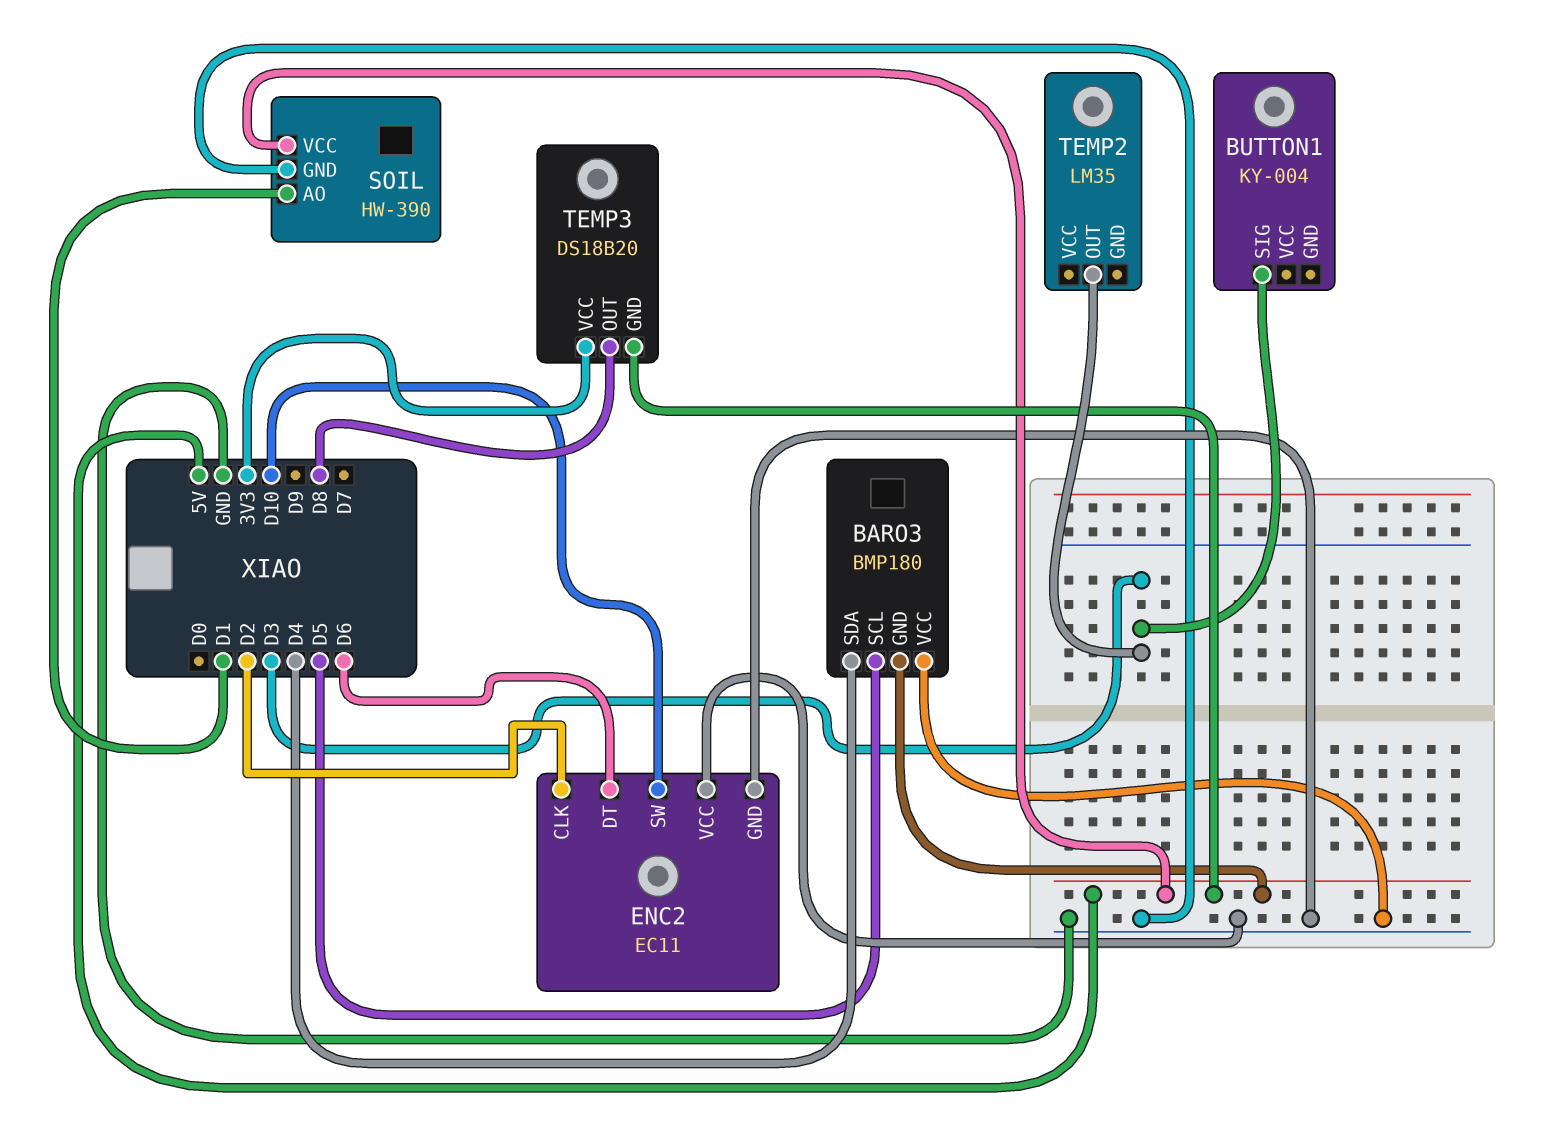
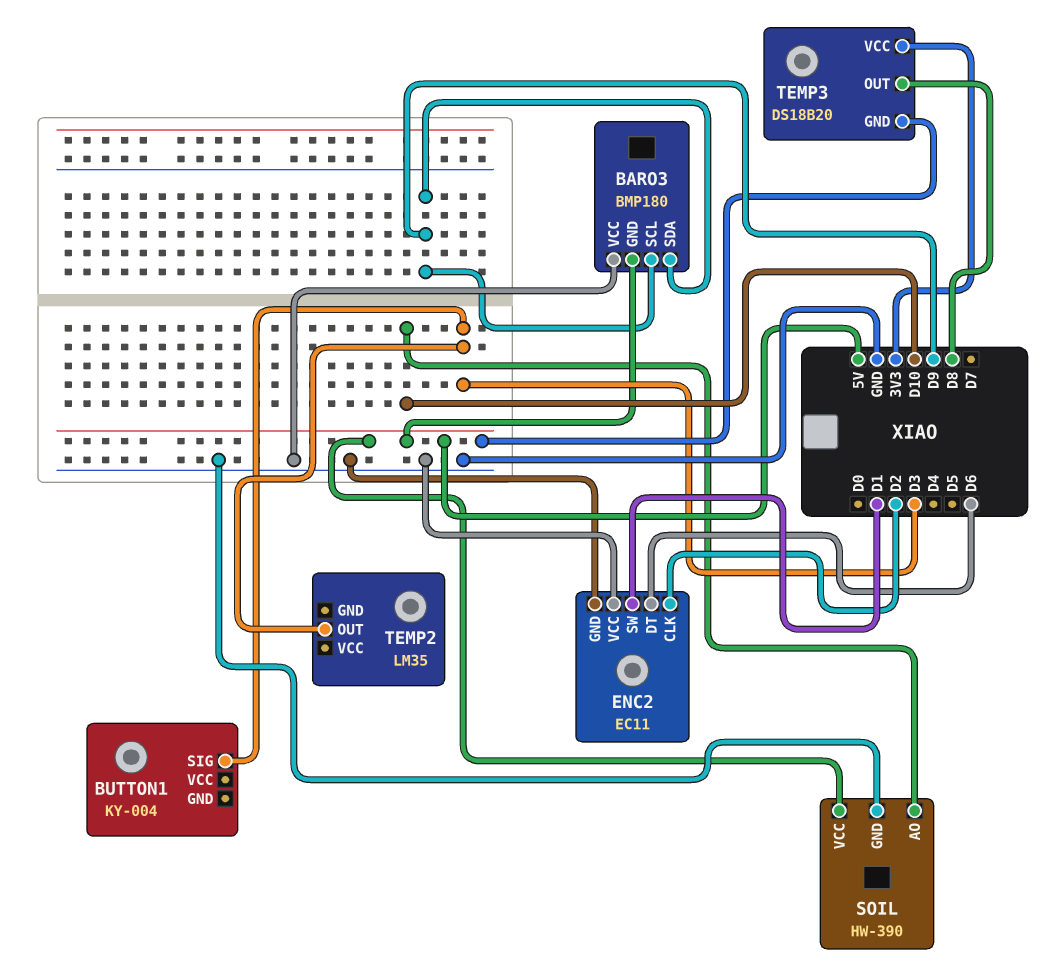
BARO3 pin SCL: D5 -> D9
BARO3 pin SDA: D4 -> D9
ENC2 pin SW: D10 -> D1
SOIL pin AO: D1 -> D10

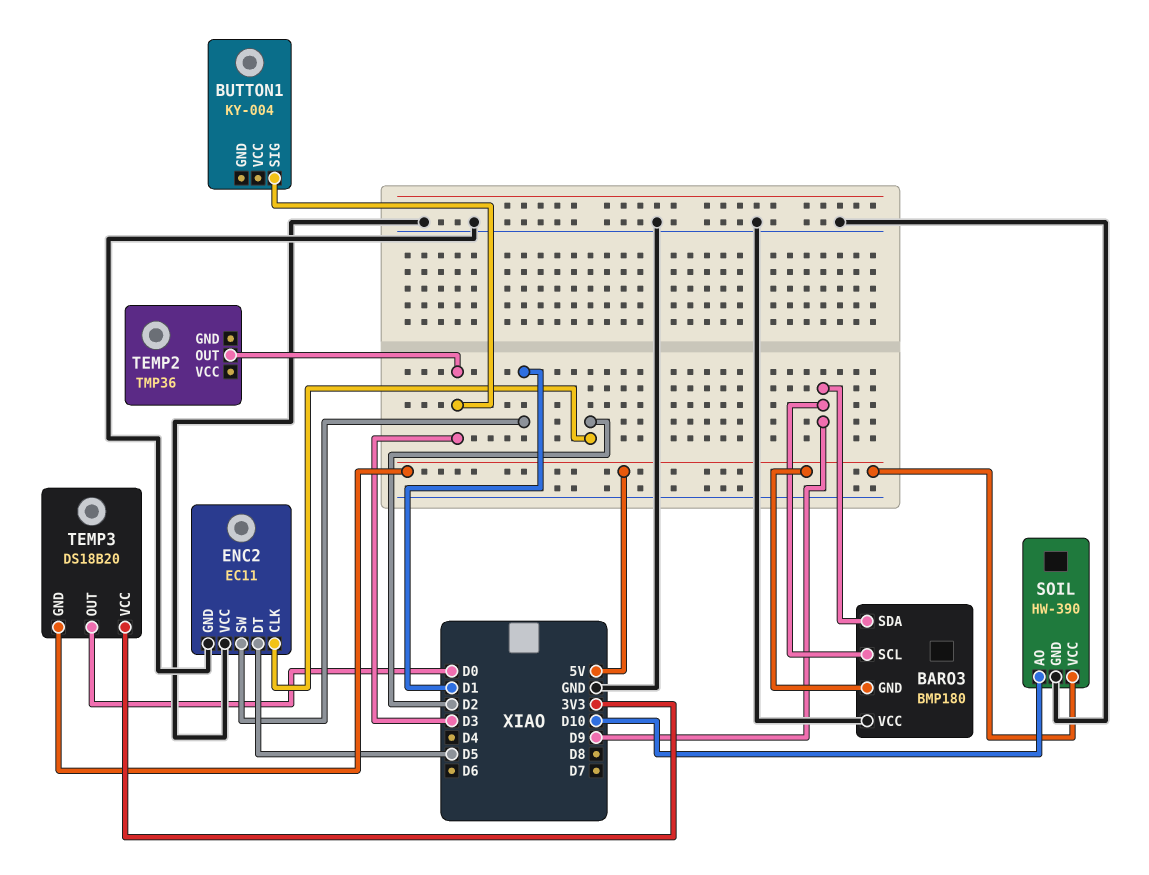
ENC2 pin DT: D6 -> D5
TEMP2: LM35 -> TMP36
TEMP3 pin OUT: D8 -> D0

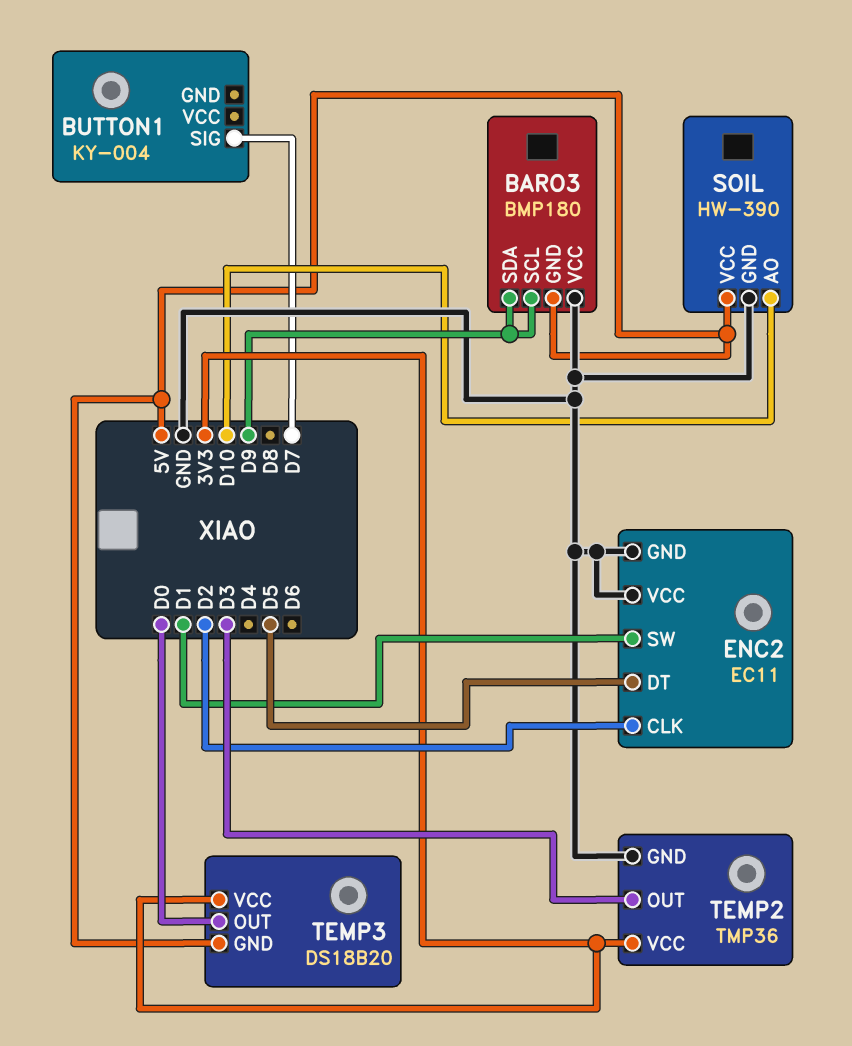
BUTTON1 pin SIG: D3 -> D7
TEMP2 pin GND: none -> GND
TEMP2 pin VCC: none -> 3V3

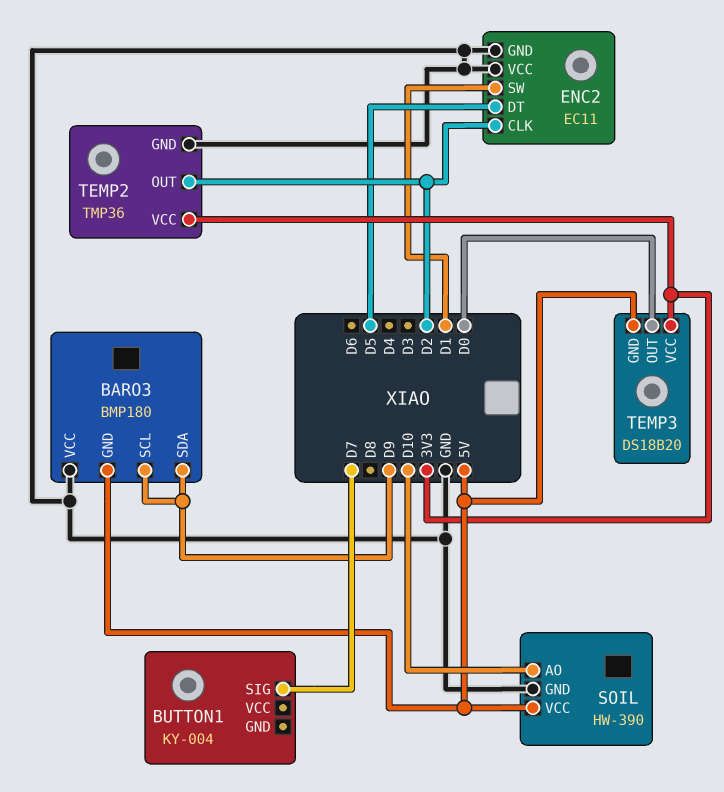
TEMP2 pin OUT: D3 -> D2

